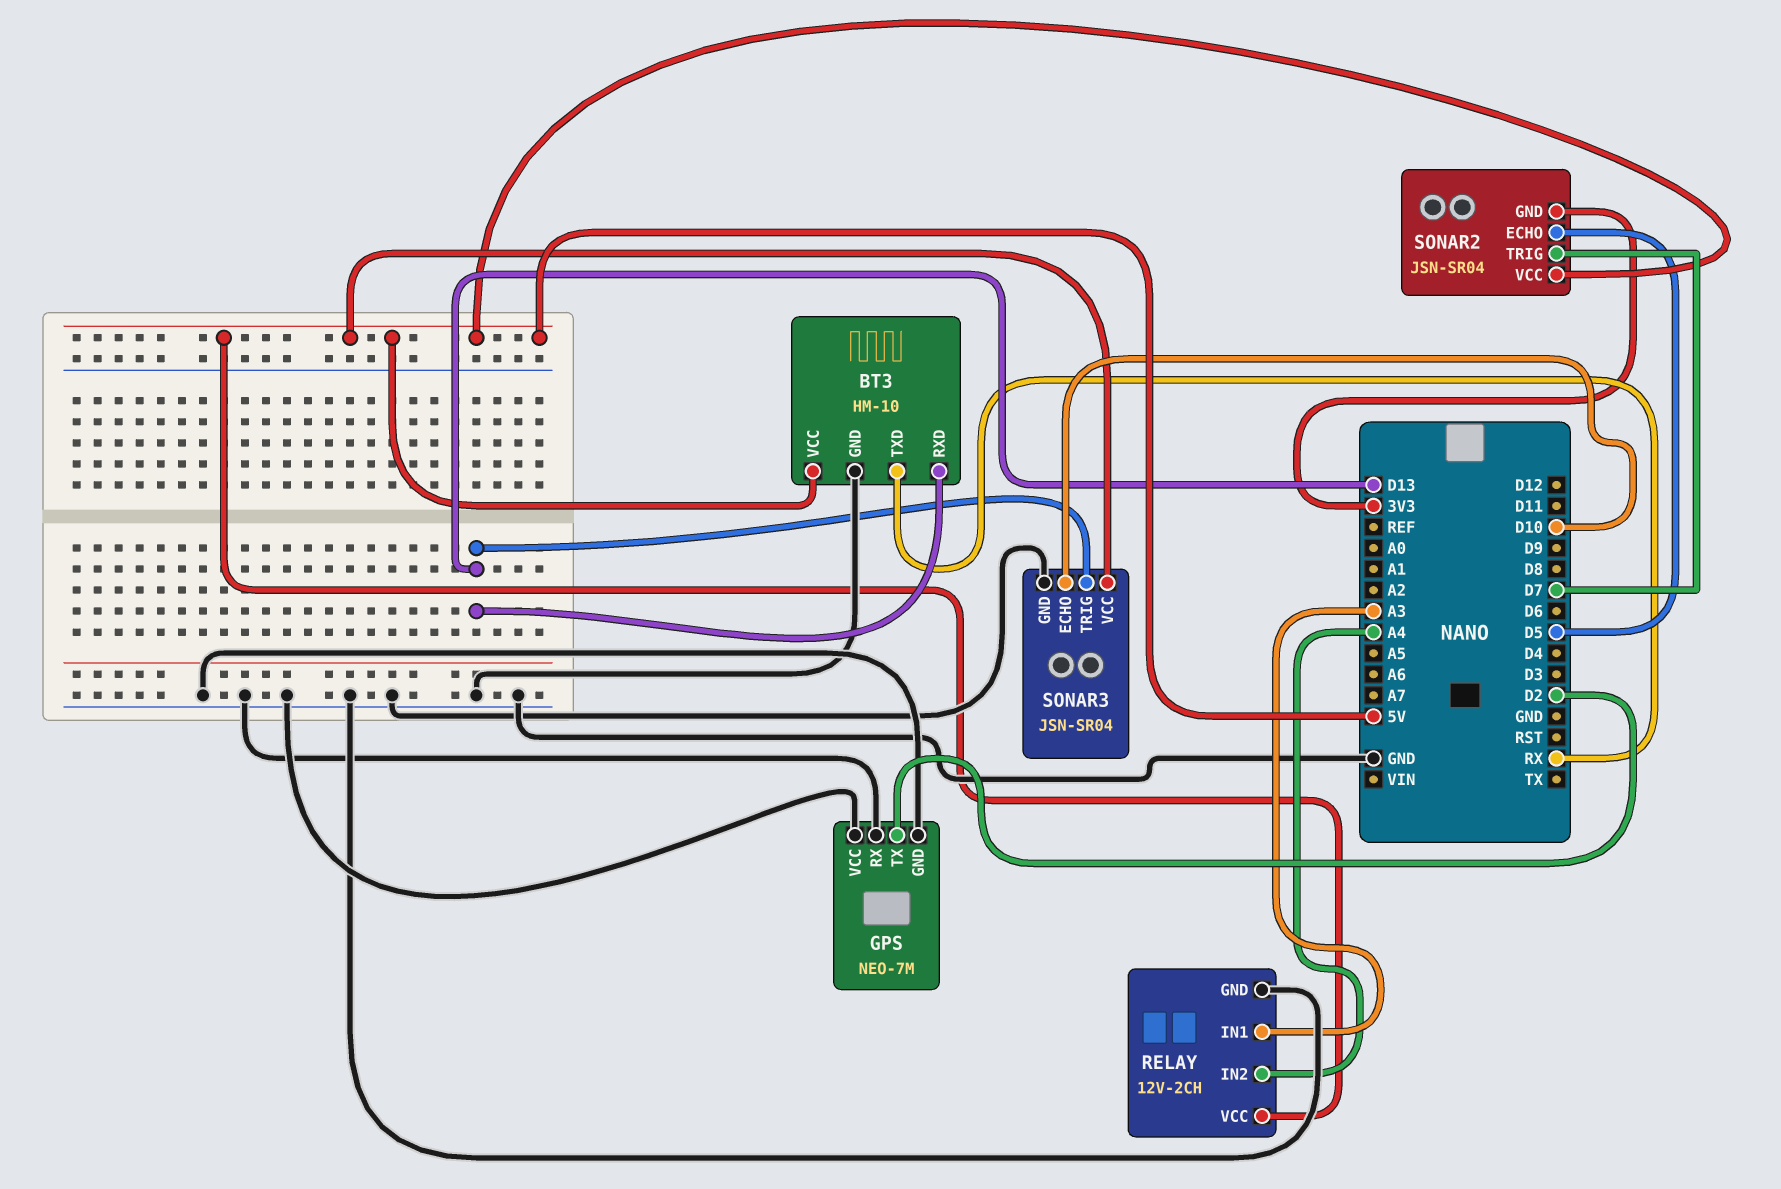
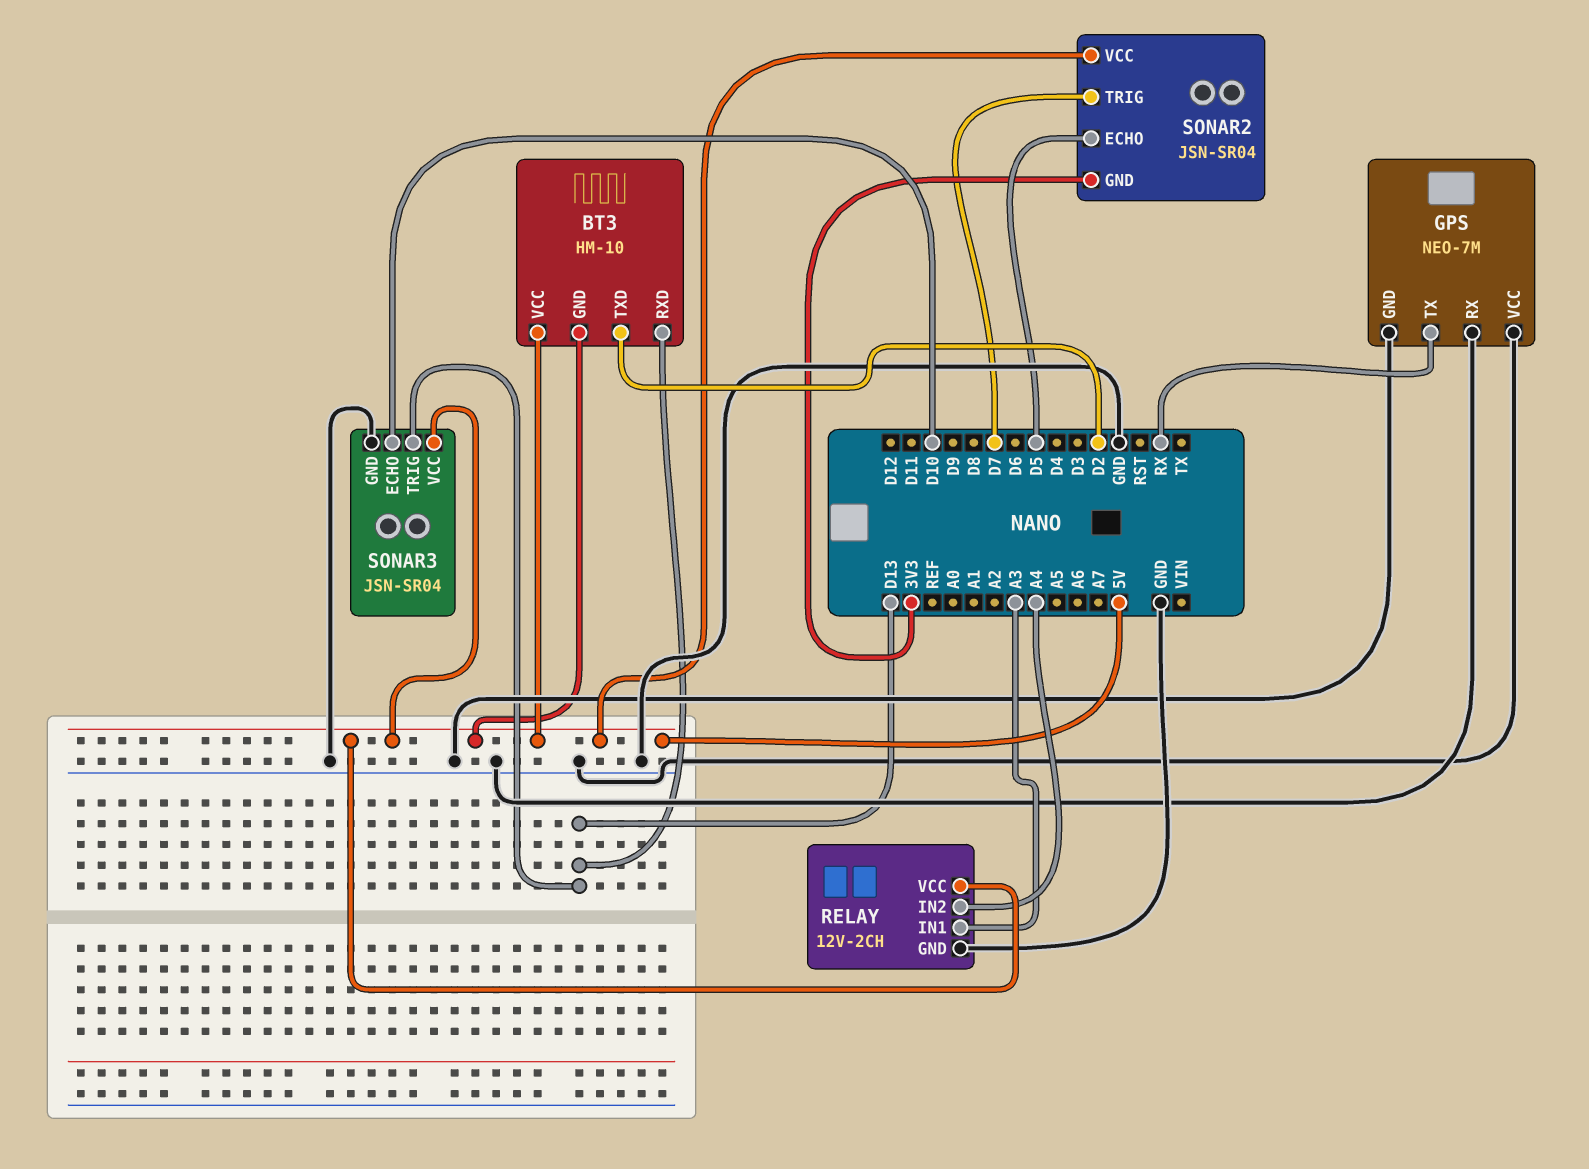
BT3 pin GND: GND -> 5V
BT3 pin TXD: RX -> D2
GPS pin TX: D2 -> RX

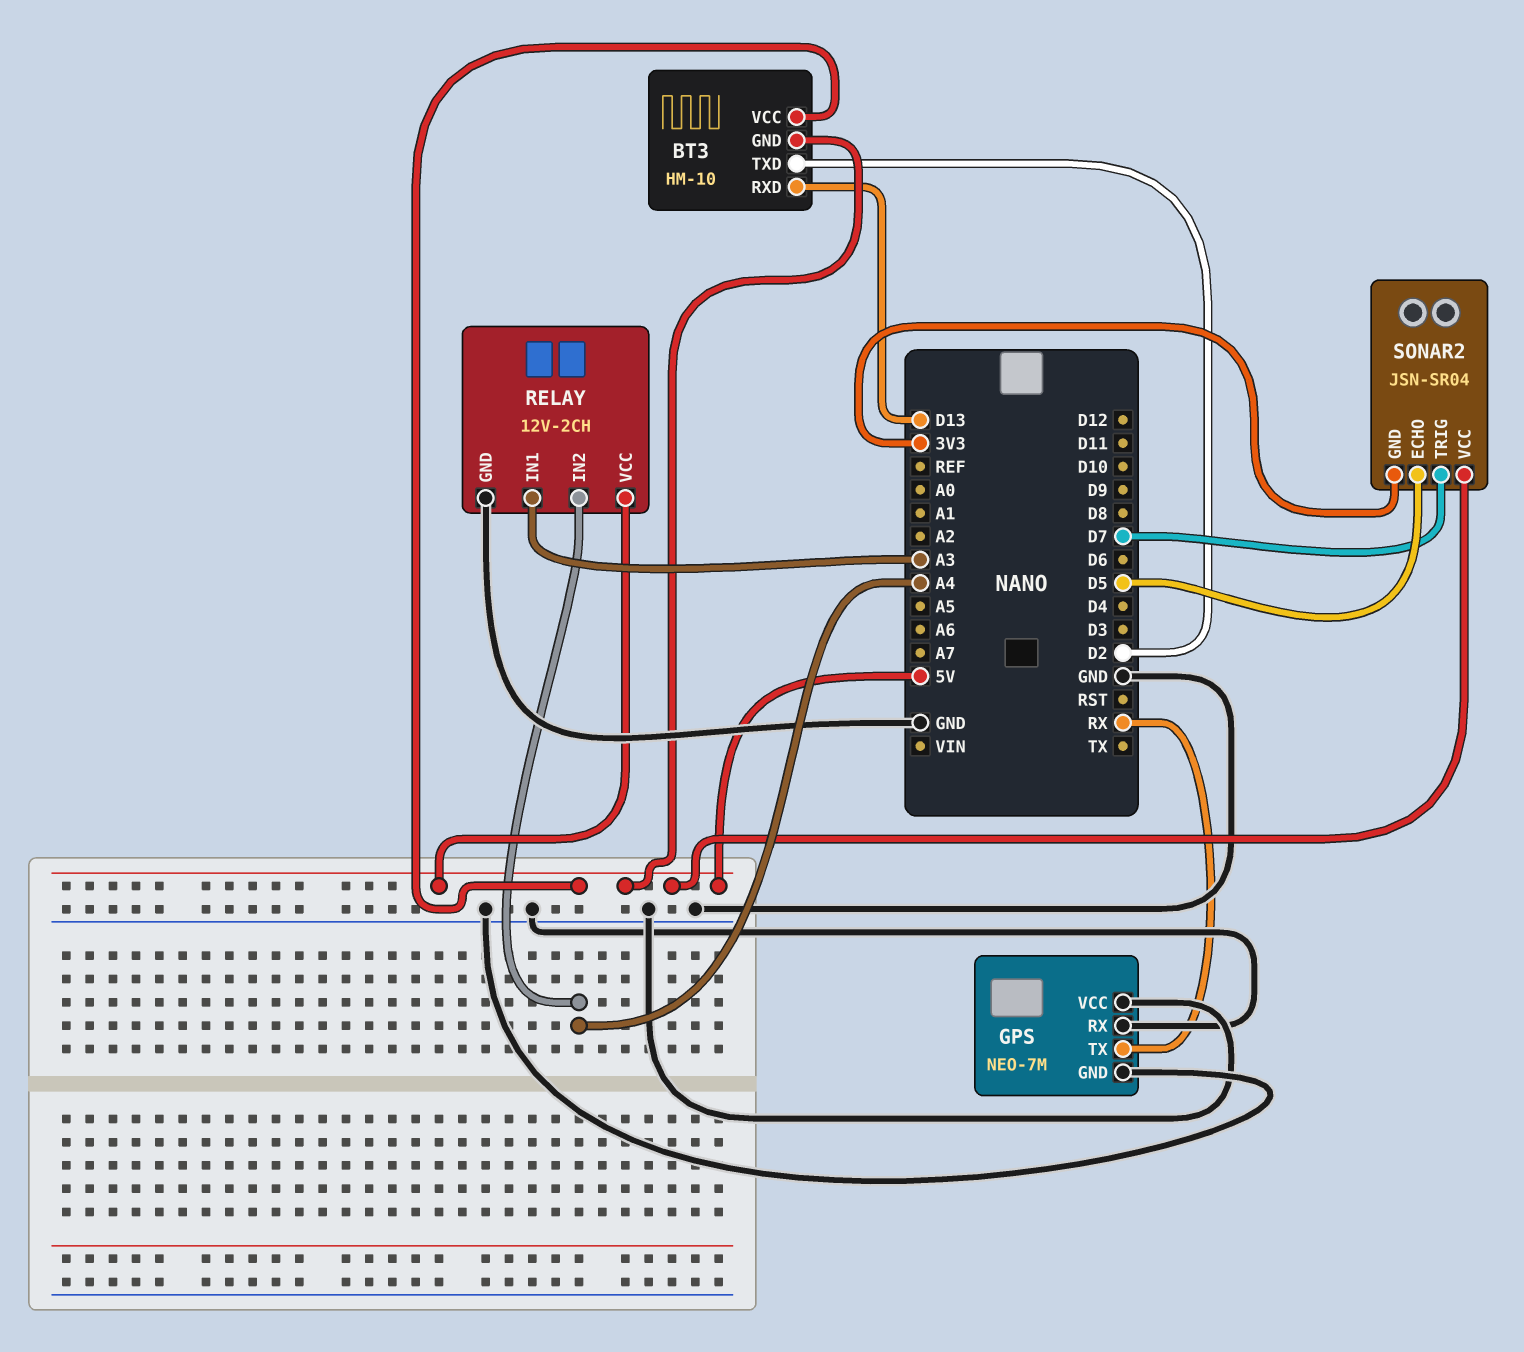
SONAR3: JSN-SR04 -> none
SONAR3 pin ECHO: D10 -> none
SONAR3 pin GND: GND -> none
SONAR3 pin TRIG: D13 -> none
SONAR3 pin VCC: 5V -> none

